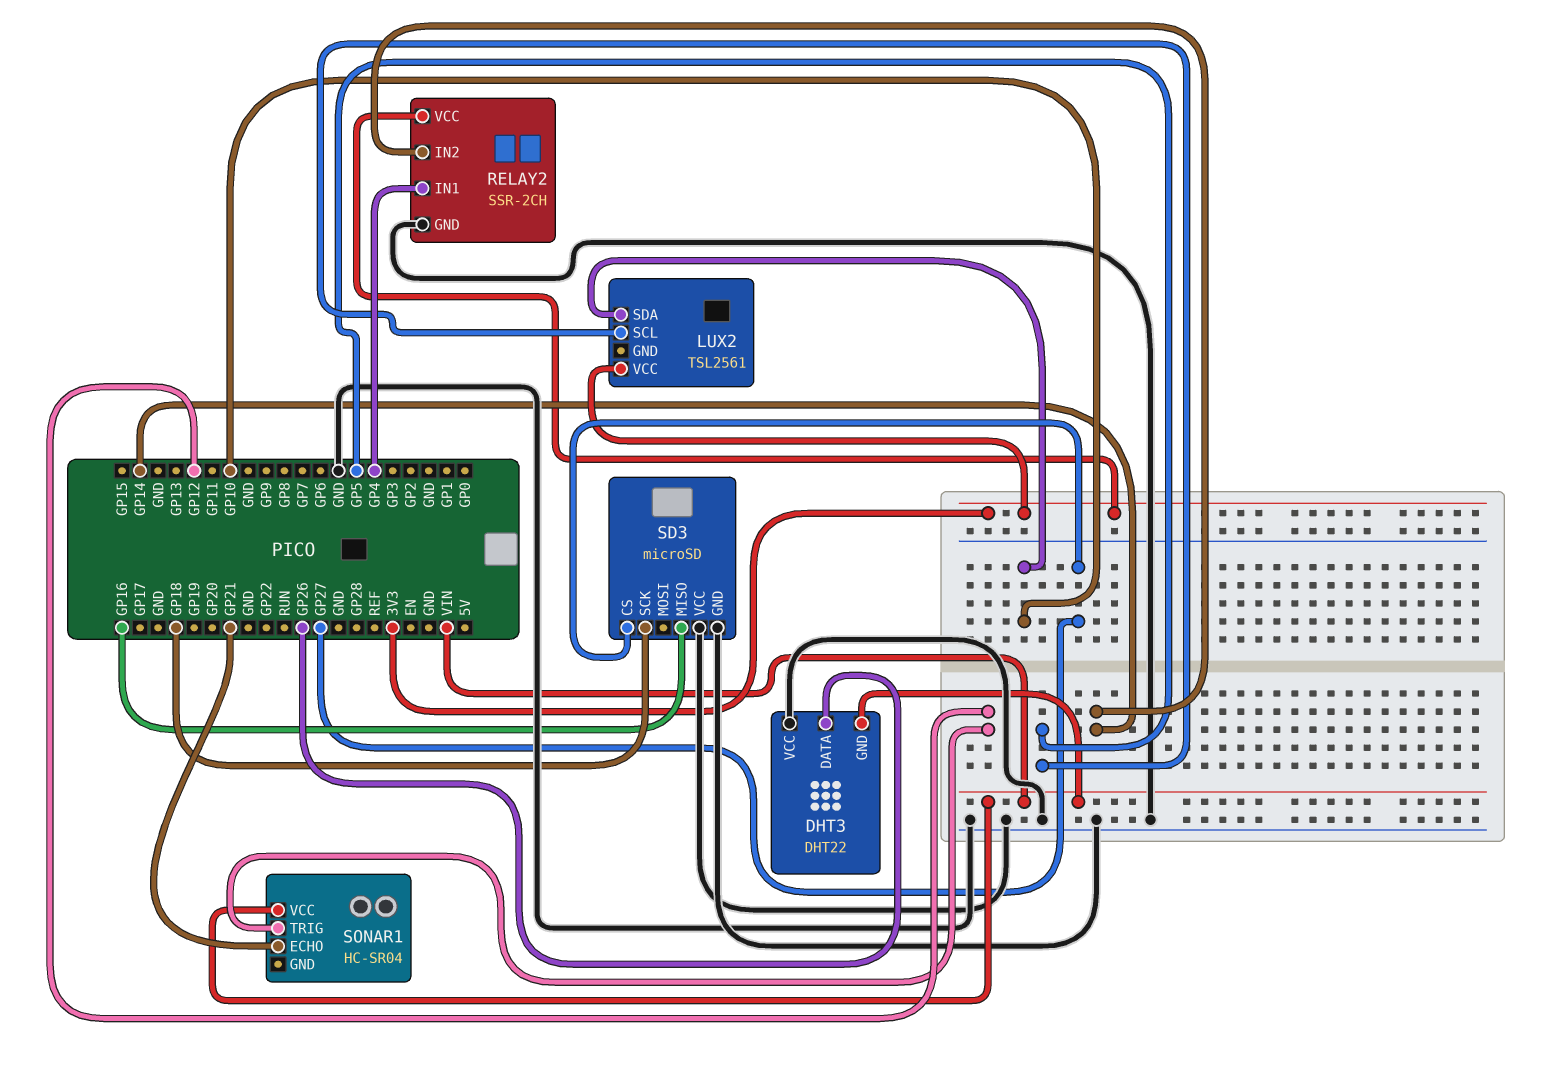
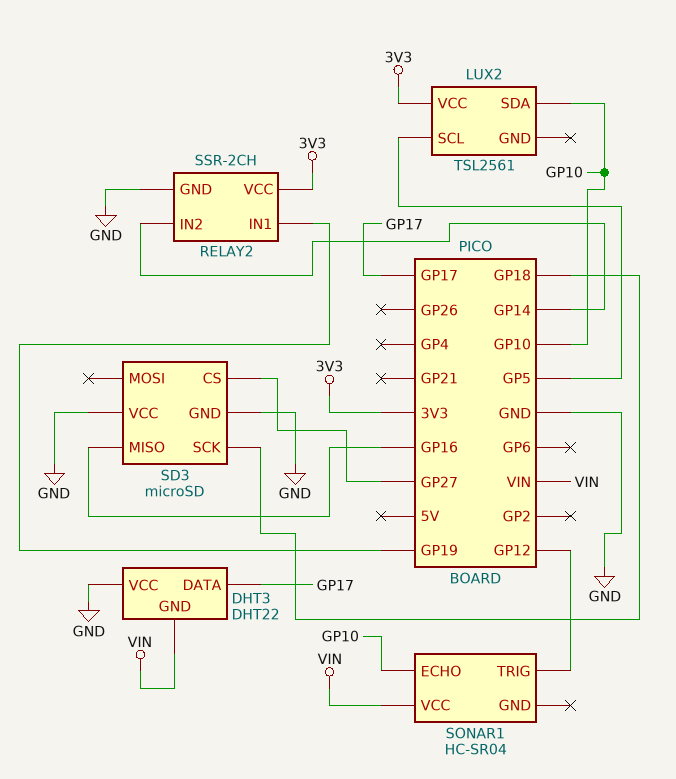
DHT3 pin DATA: GP26 -> GP17
RELAY2 pin IN1: GP4 -> GP19
SONAR1 pin ECHO: GP21 -> GP10

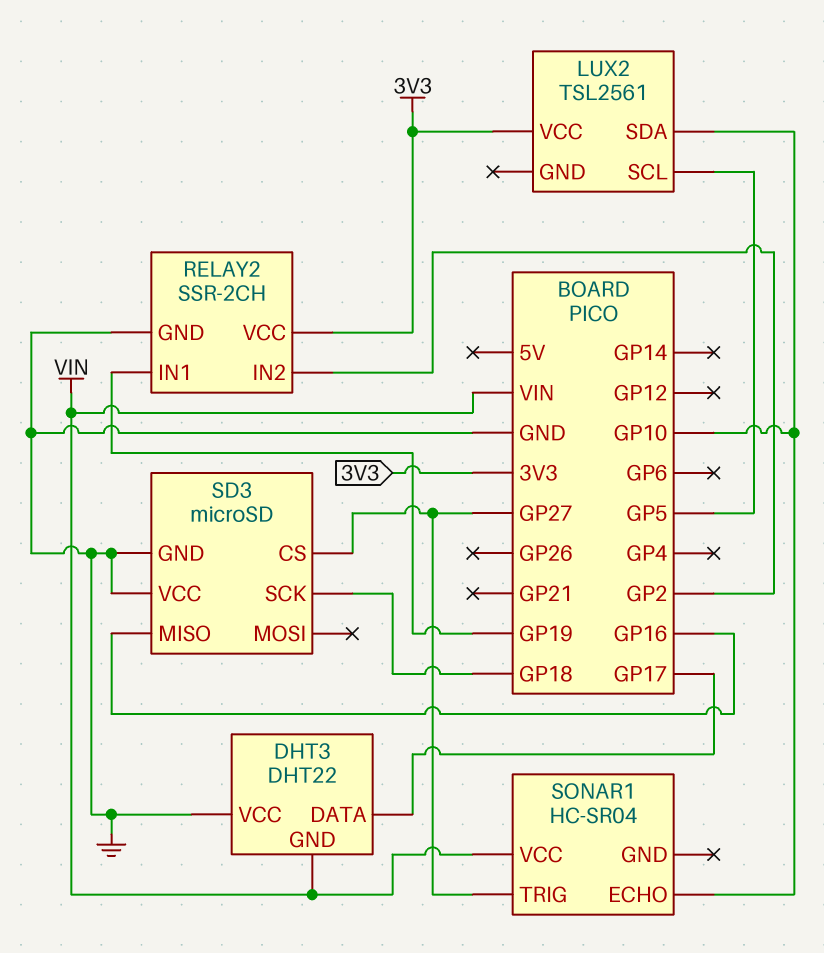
RELAY2 pin IN2: GP14 -> GP2
SONAR1 pin TRIG: GP12 -> GP27

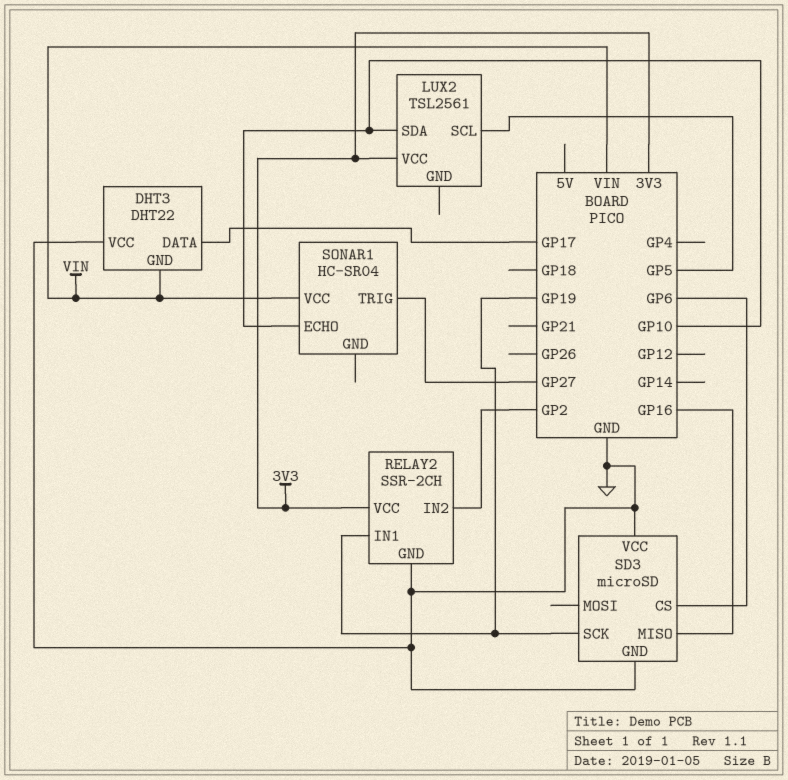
SD3 pin CS: GP27 -> GP6
SD3 pin SCK: GP18 -> GP19

